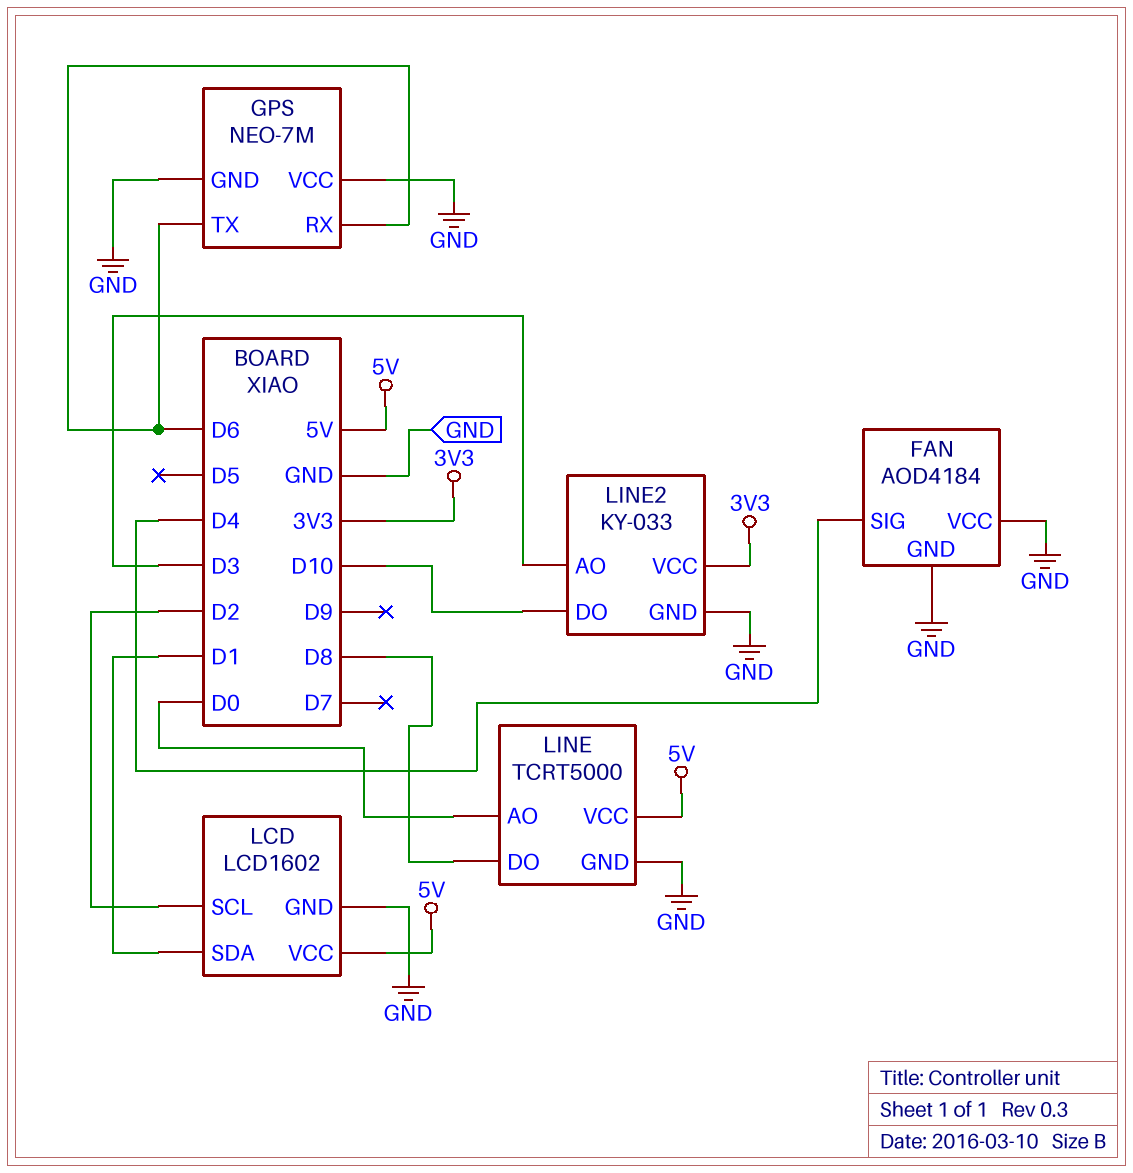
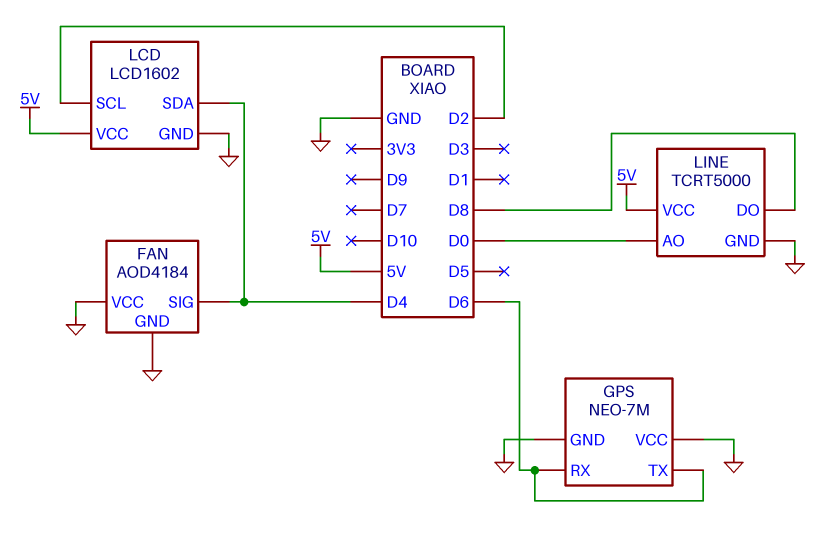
LCD pin SDA: D1 -> D4
LINE2: KY-033 -> none
LINE2 pin AO: D3 -> none
LINE2 pin DO: D10 -> none
LINE2 pin GND: GND -> none
LINE2 pin VCC: 3V3 -> none

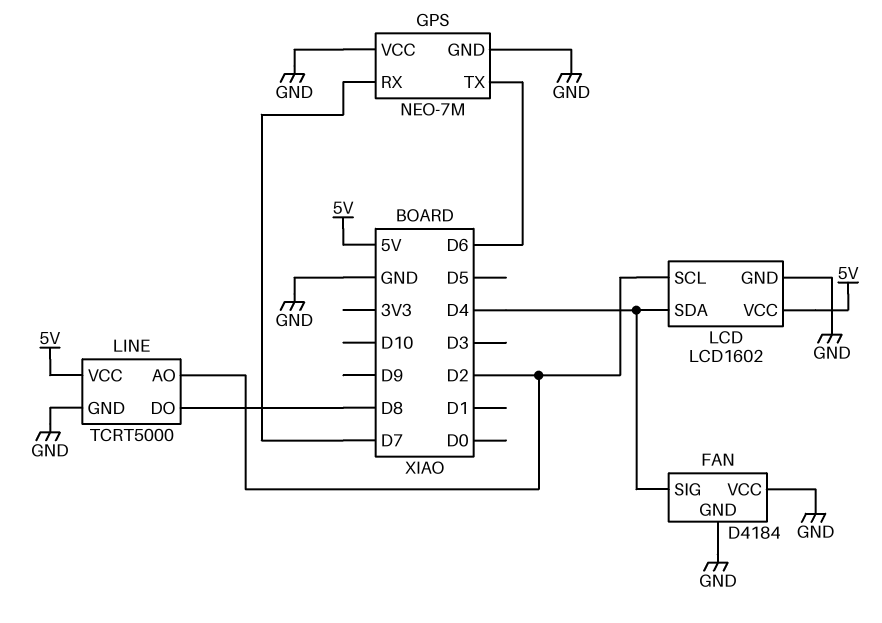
FAN: AOD4184 -> D4184
GPS pin RX: D6 -> D7
LINE pin AO: D0 -> D2

